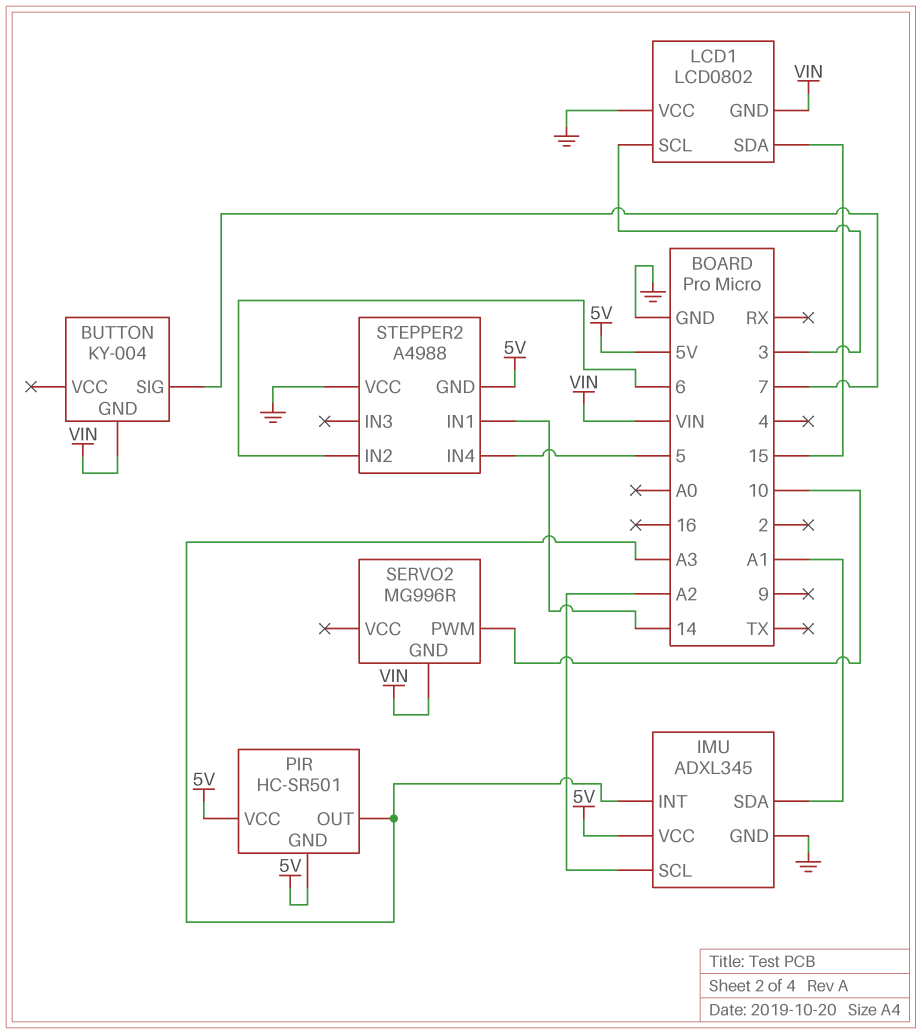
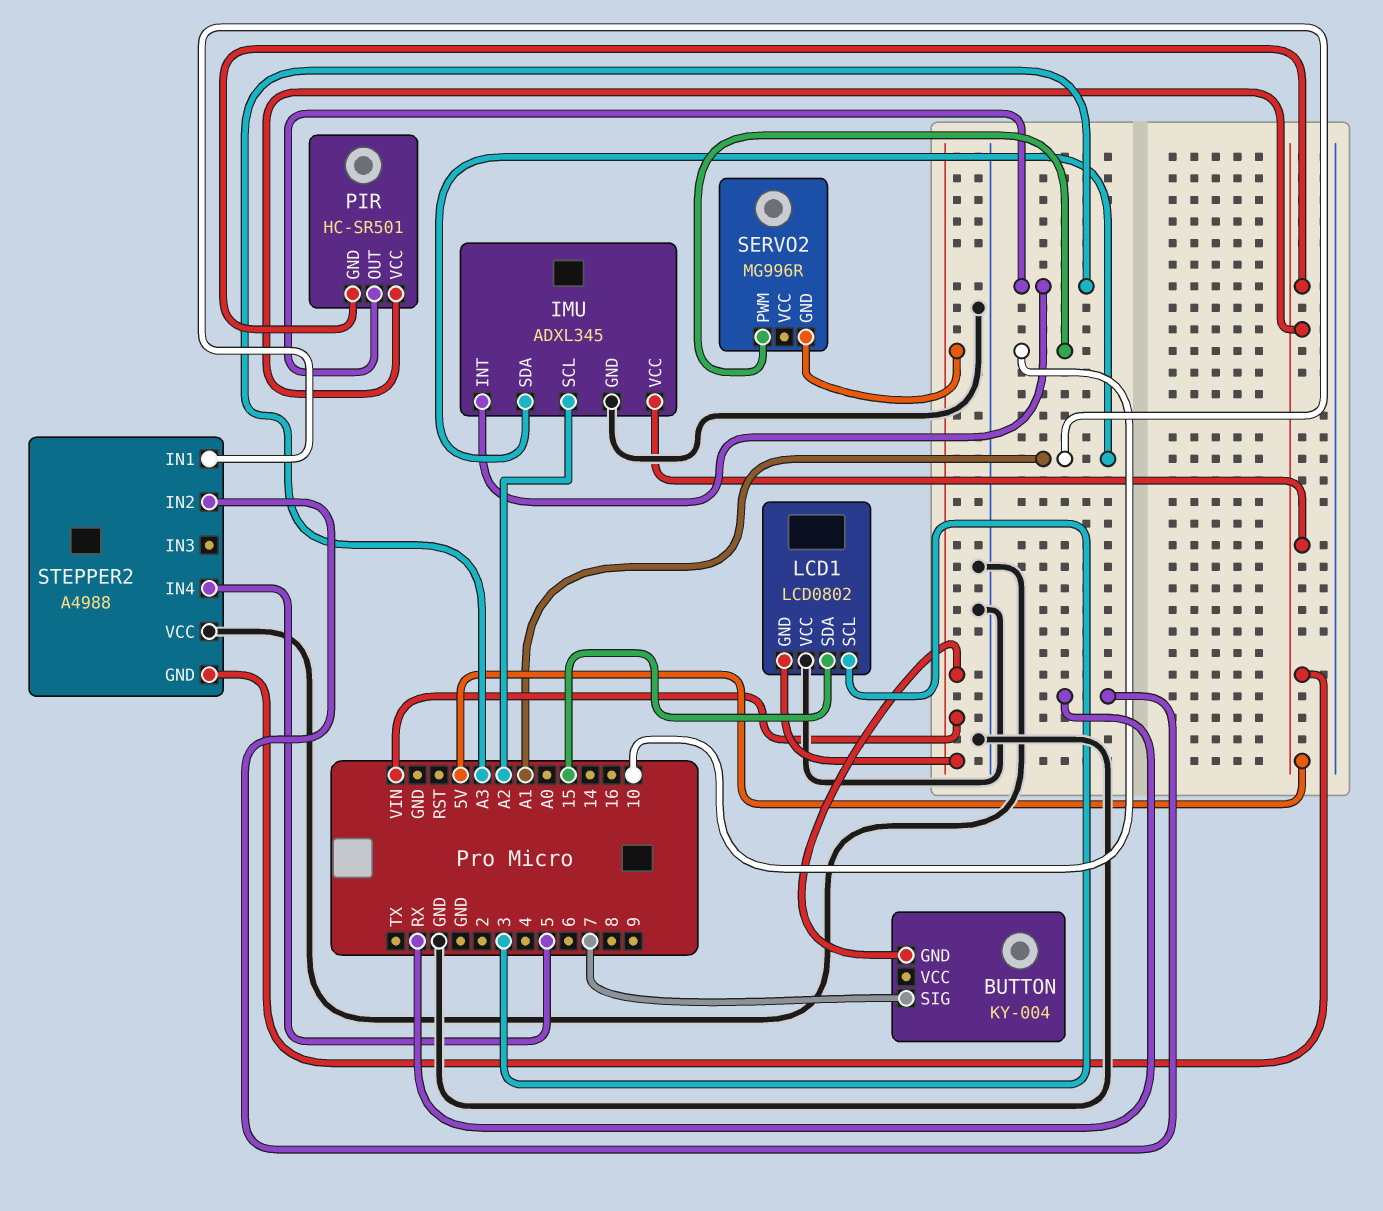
STEPPER2 pin IN1: 14 -> A1
STEPPER2 pin IN2: 6 -> RX

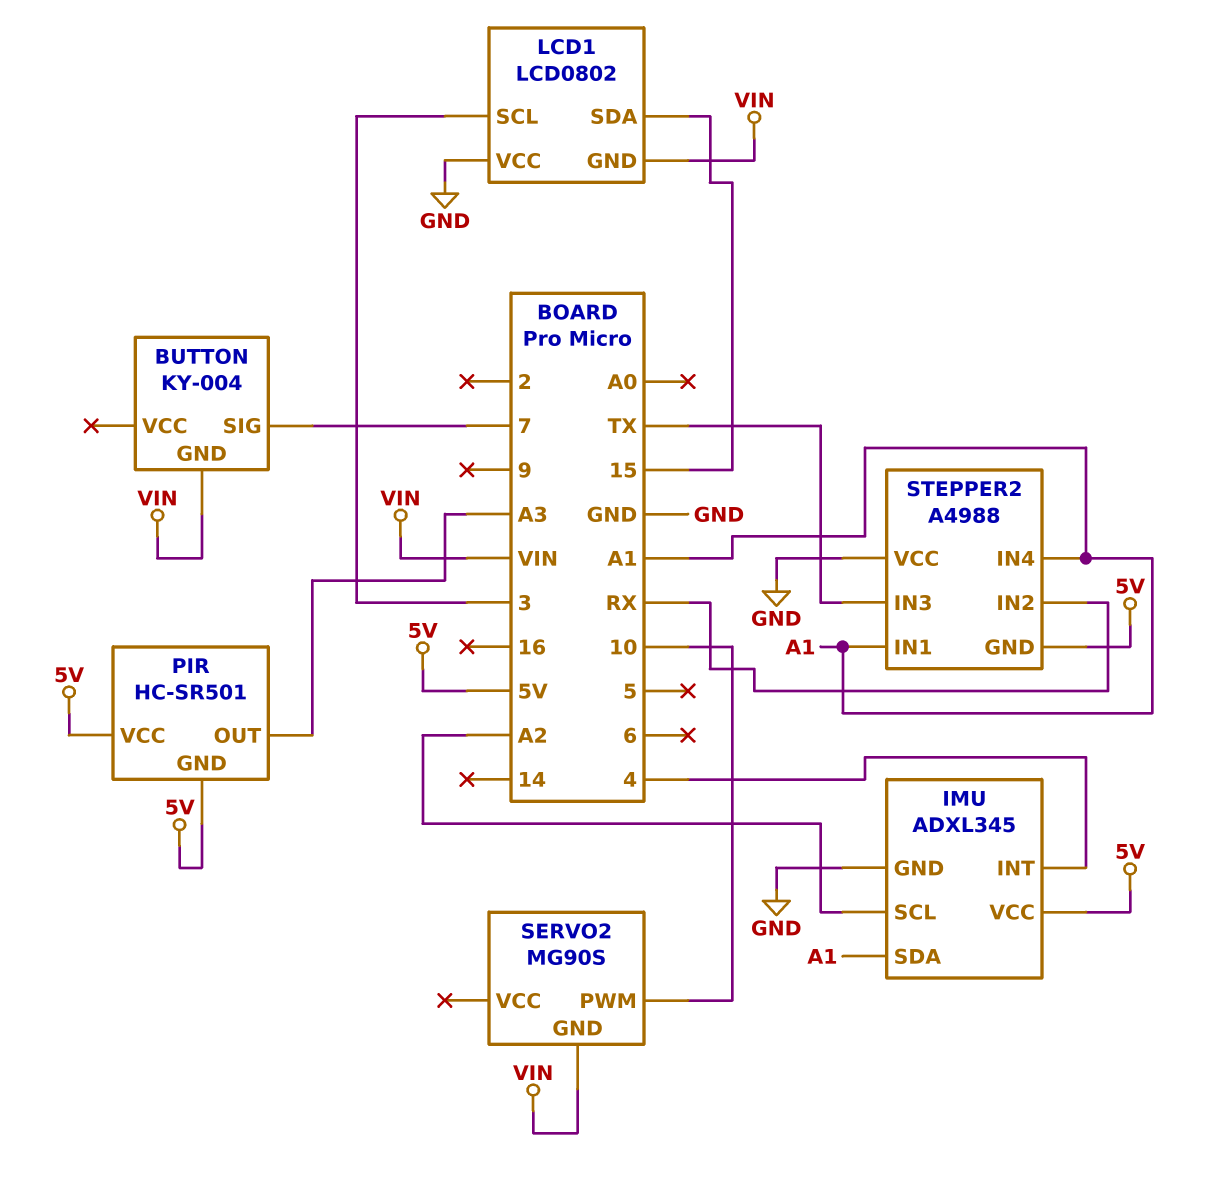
IMU pin INT: A3 -> 4
SERVO2: MG996R -> MG90S
STEPPER2 pin IN3: none -> TX
STEPPER2 pin IN4: 5 -> A1

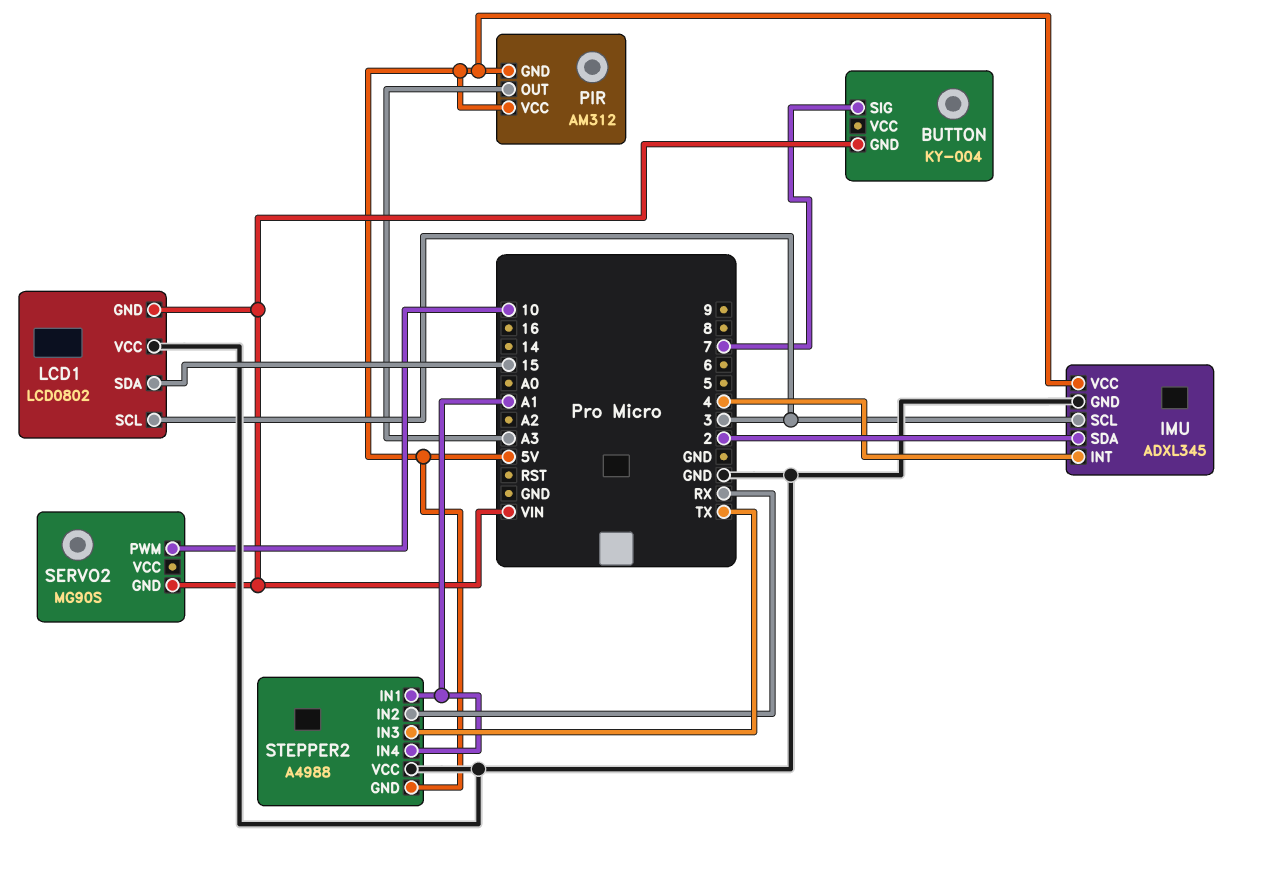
IMU pin SCL: A2 -> 3
IMU pin SDA: A1 -> 2
PIR: HC-SR501 -> AM312

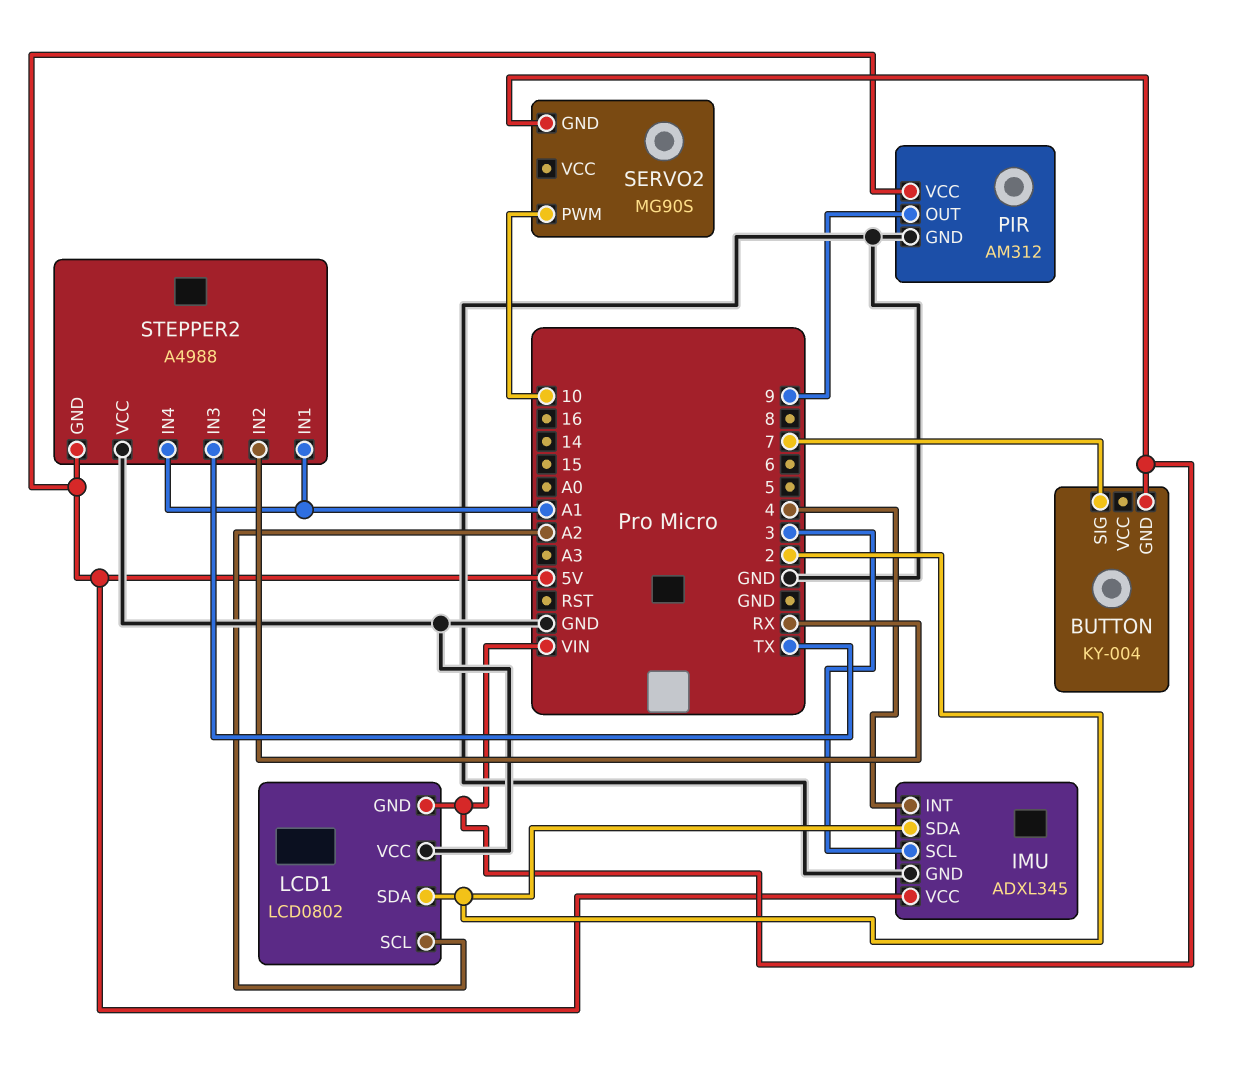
LCD1 pin SCL: 3 -> A2
LCD1 pin SDA: 15 -> 2
PIR pin GND: 5V -> GND
PIR pin OUT: A3 -> 9

